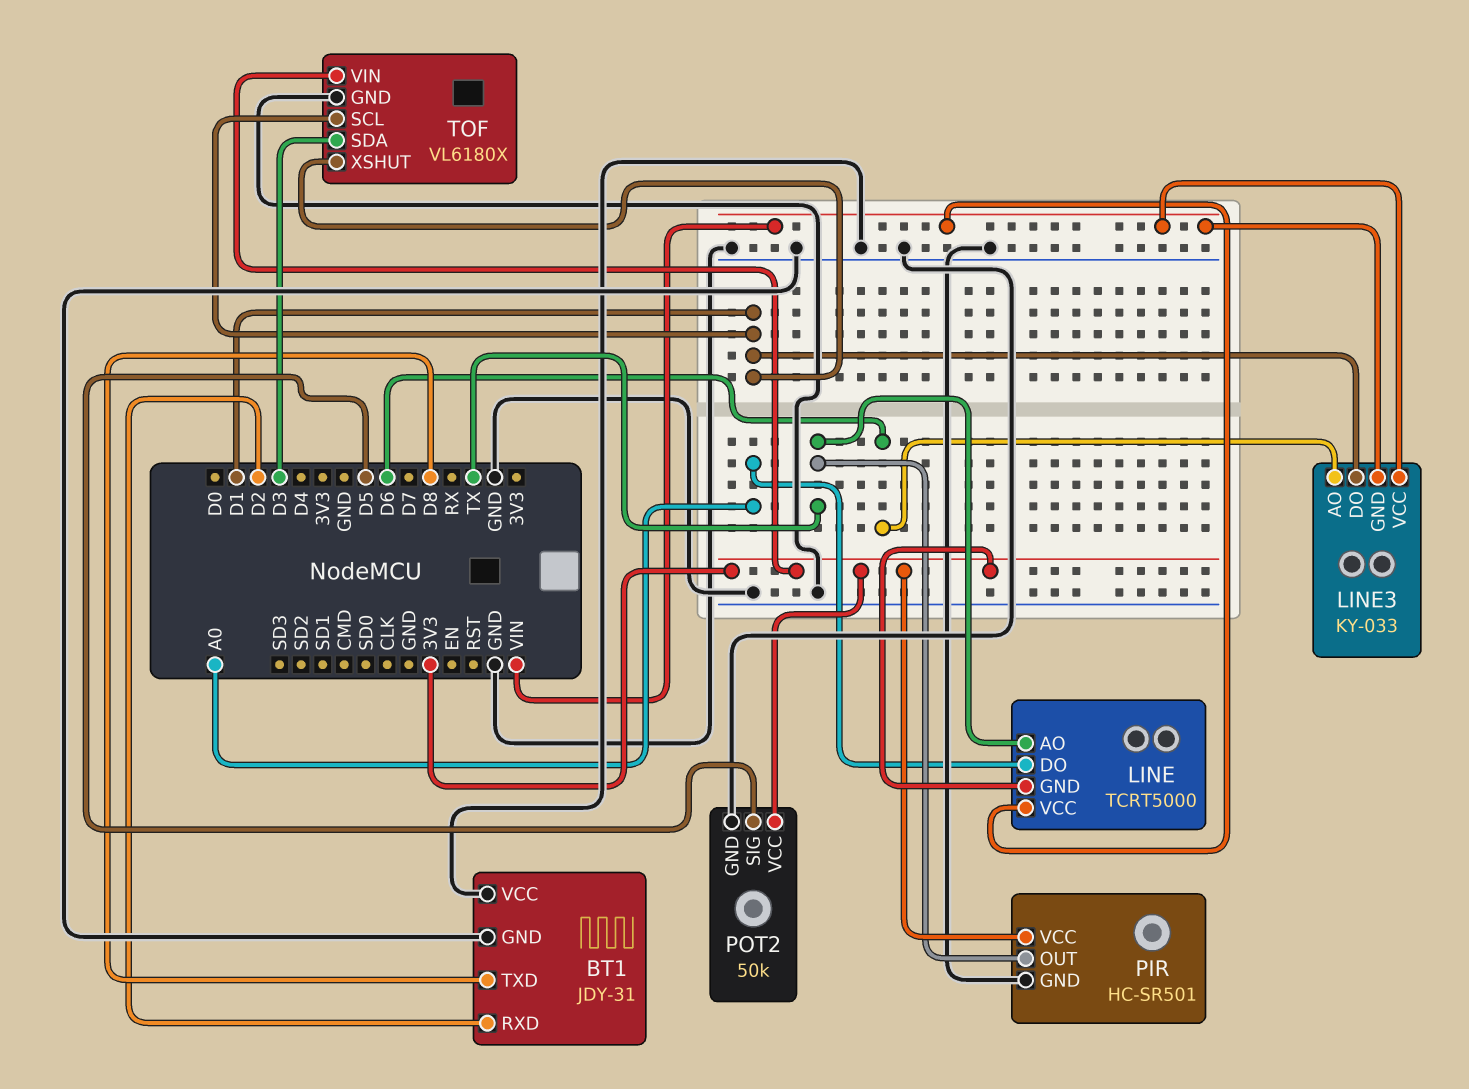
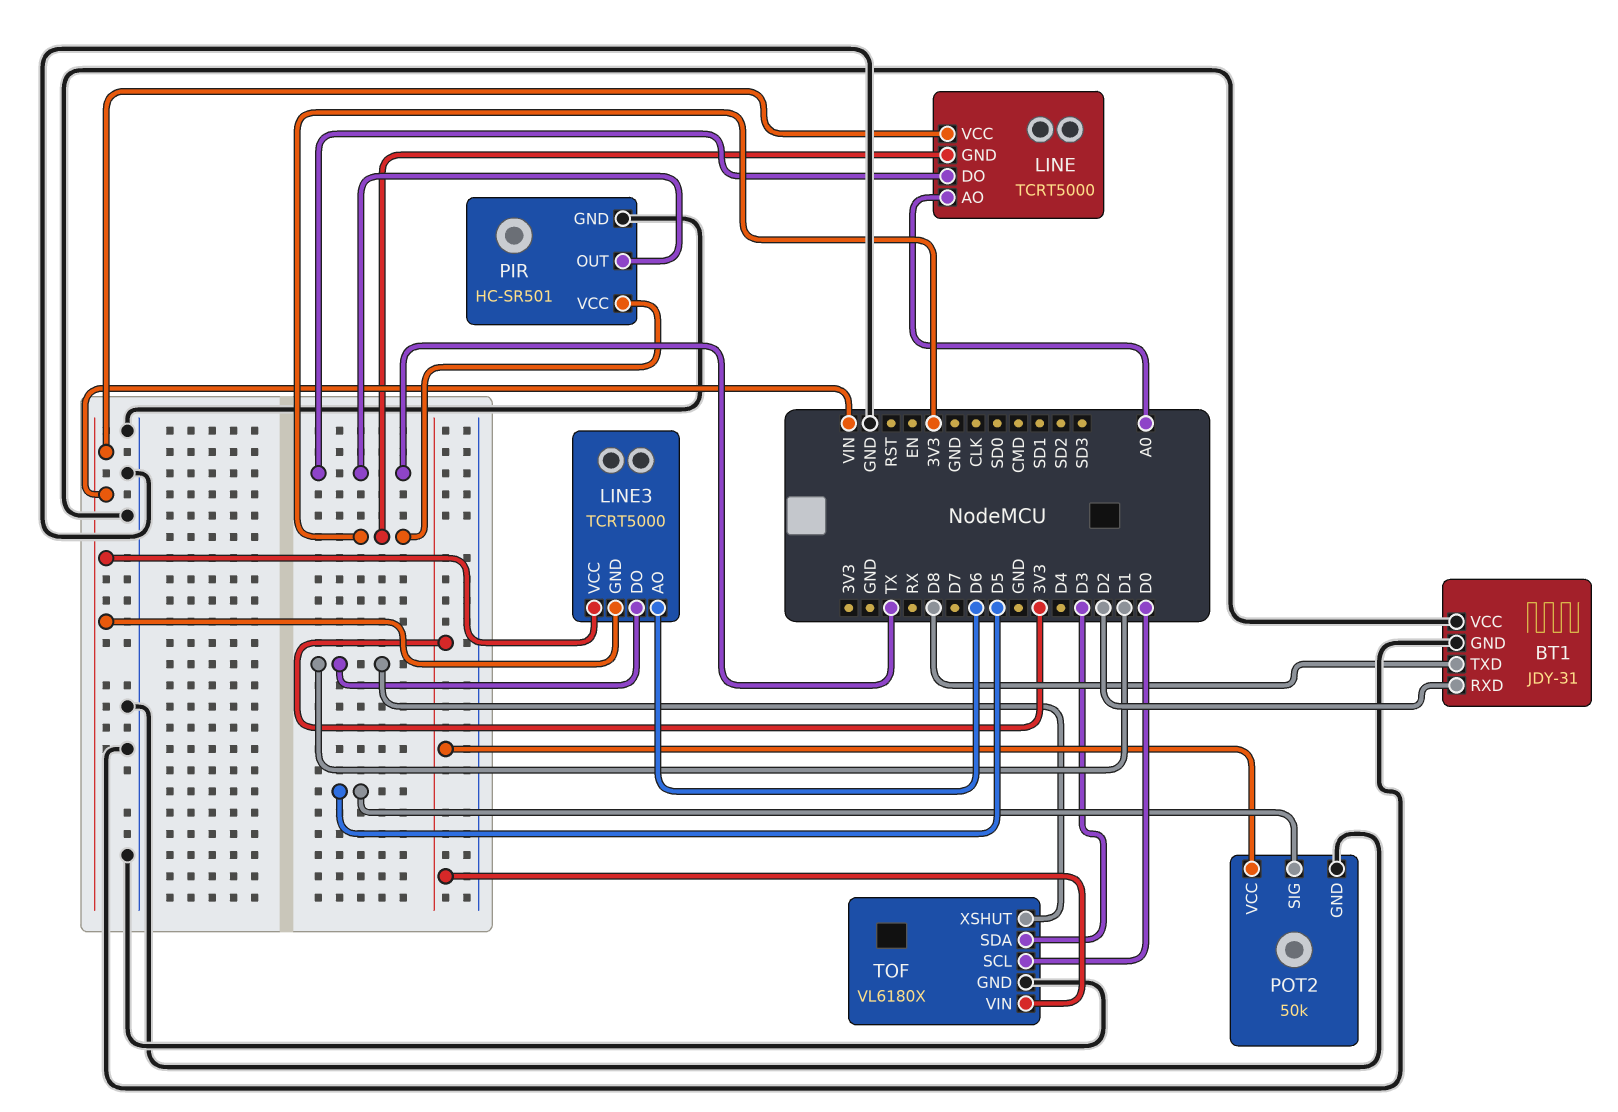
LINE pin AO: TX -> A0
LINE pin DO: A0 -> TX
LINE3: KY-033 -> TCRT5000
TOF pin SCL: D1 -> D0

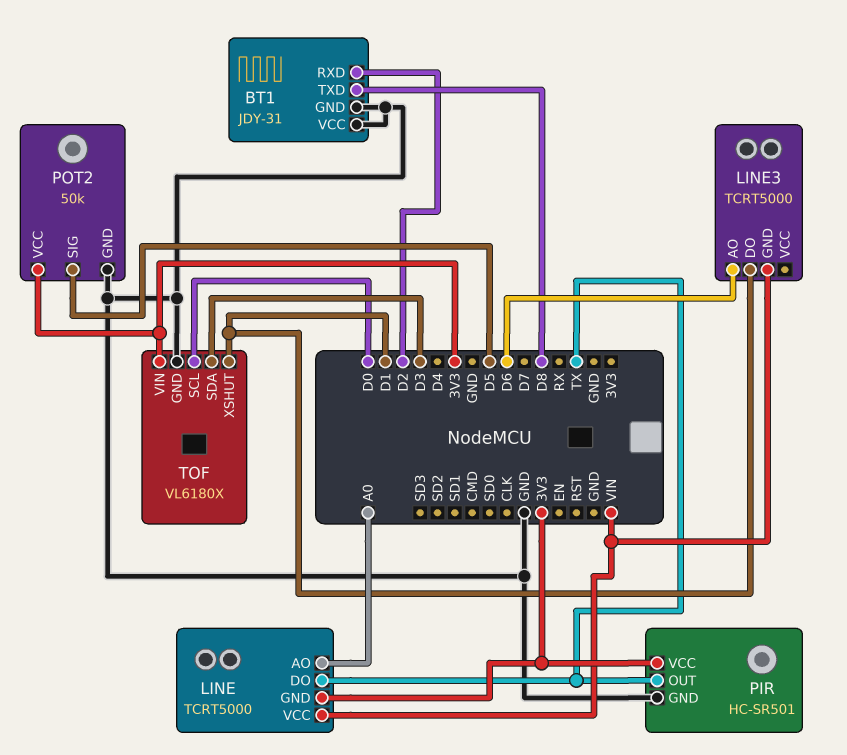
LINE3 pin VCC: VIN -> none

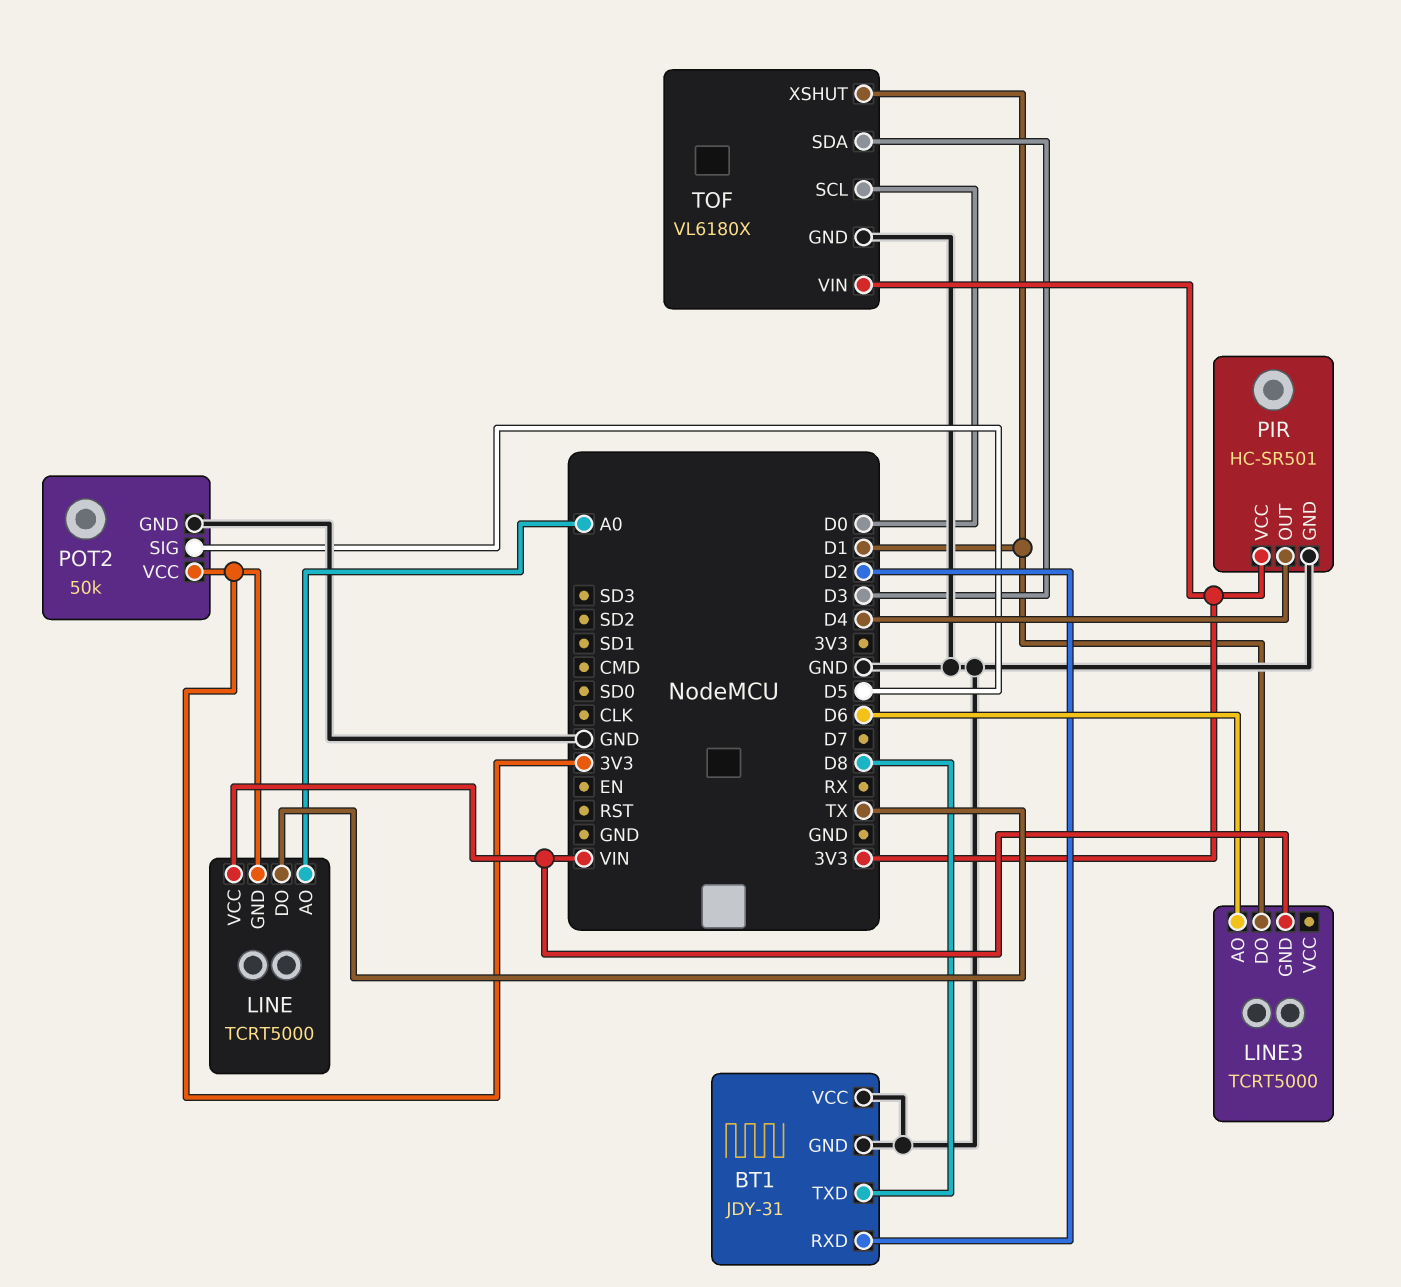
PIR pin OUT: TX -> D4

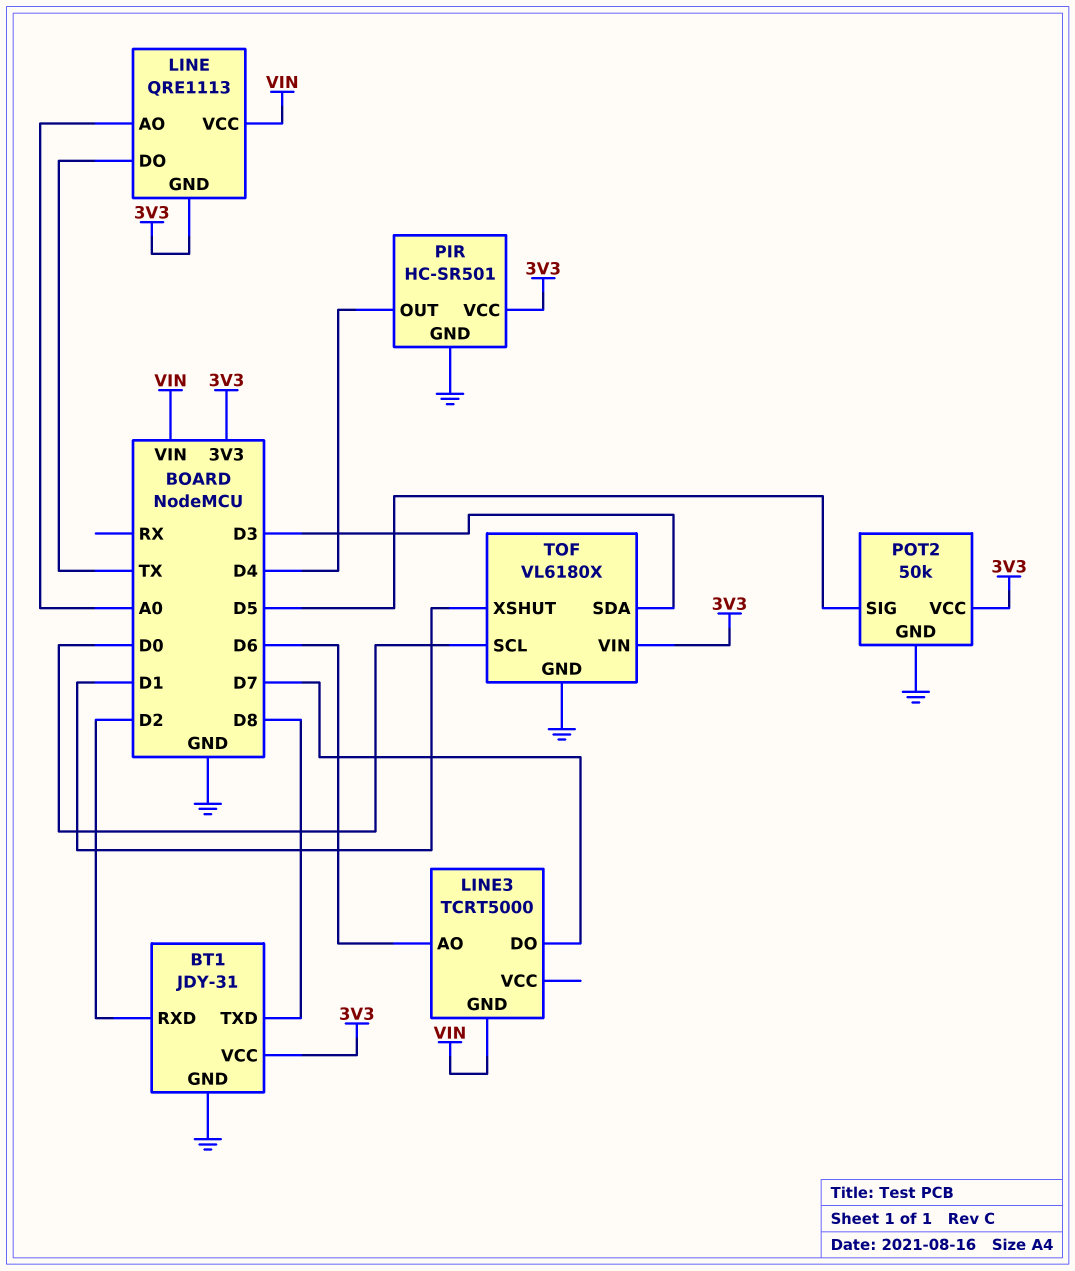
BT1 pin VCC: GND -> 3V3
LINE: TCRT5000 -> QRE1113
LINE3 pin DO: D1 -> D7

